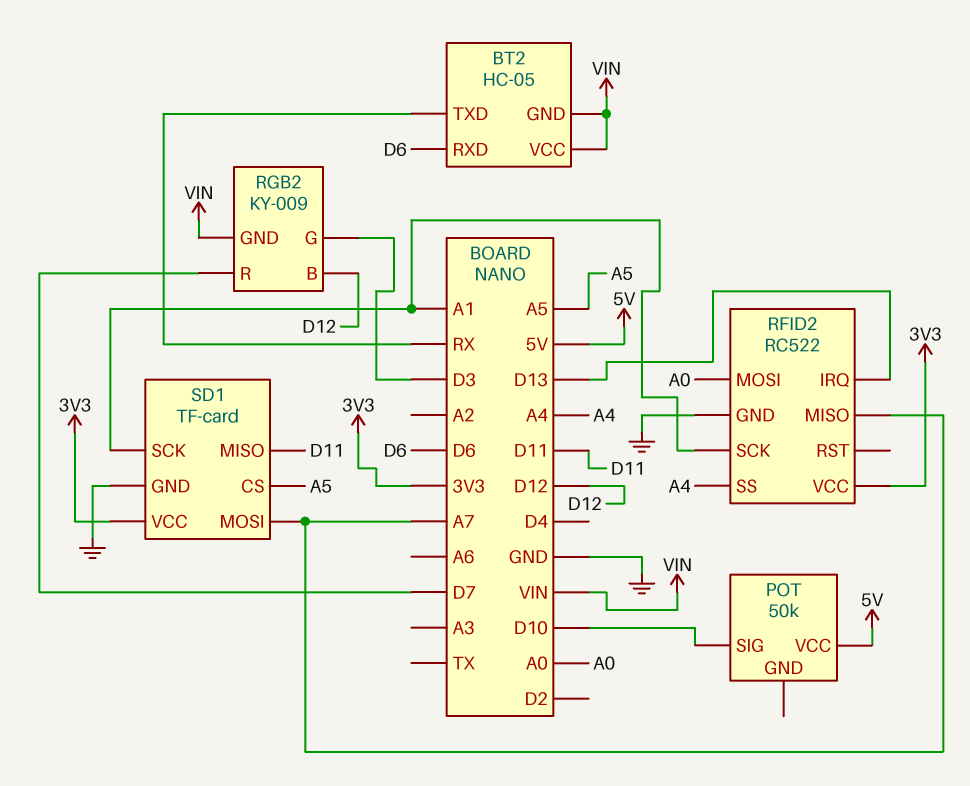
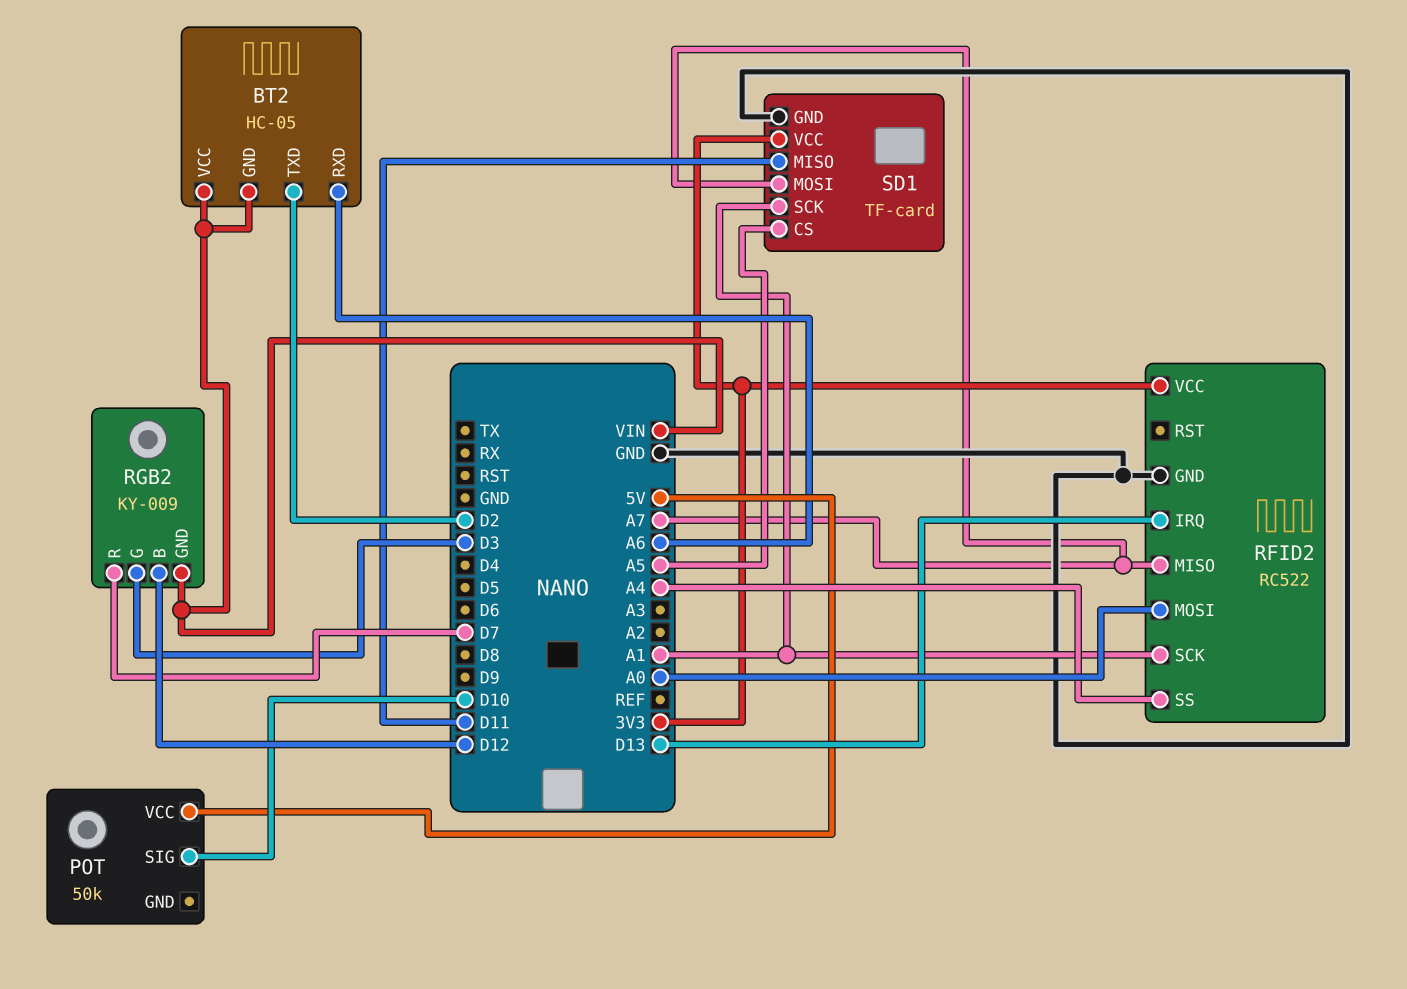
BT2 pin RXD: D6 -> A6
BT2 pin TXD: RX -> D2

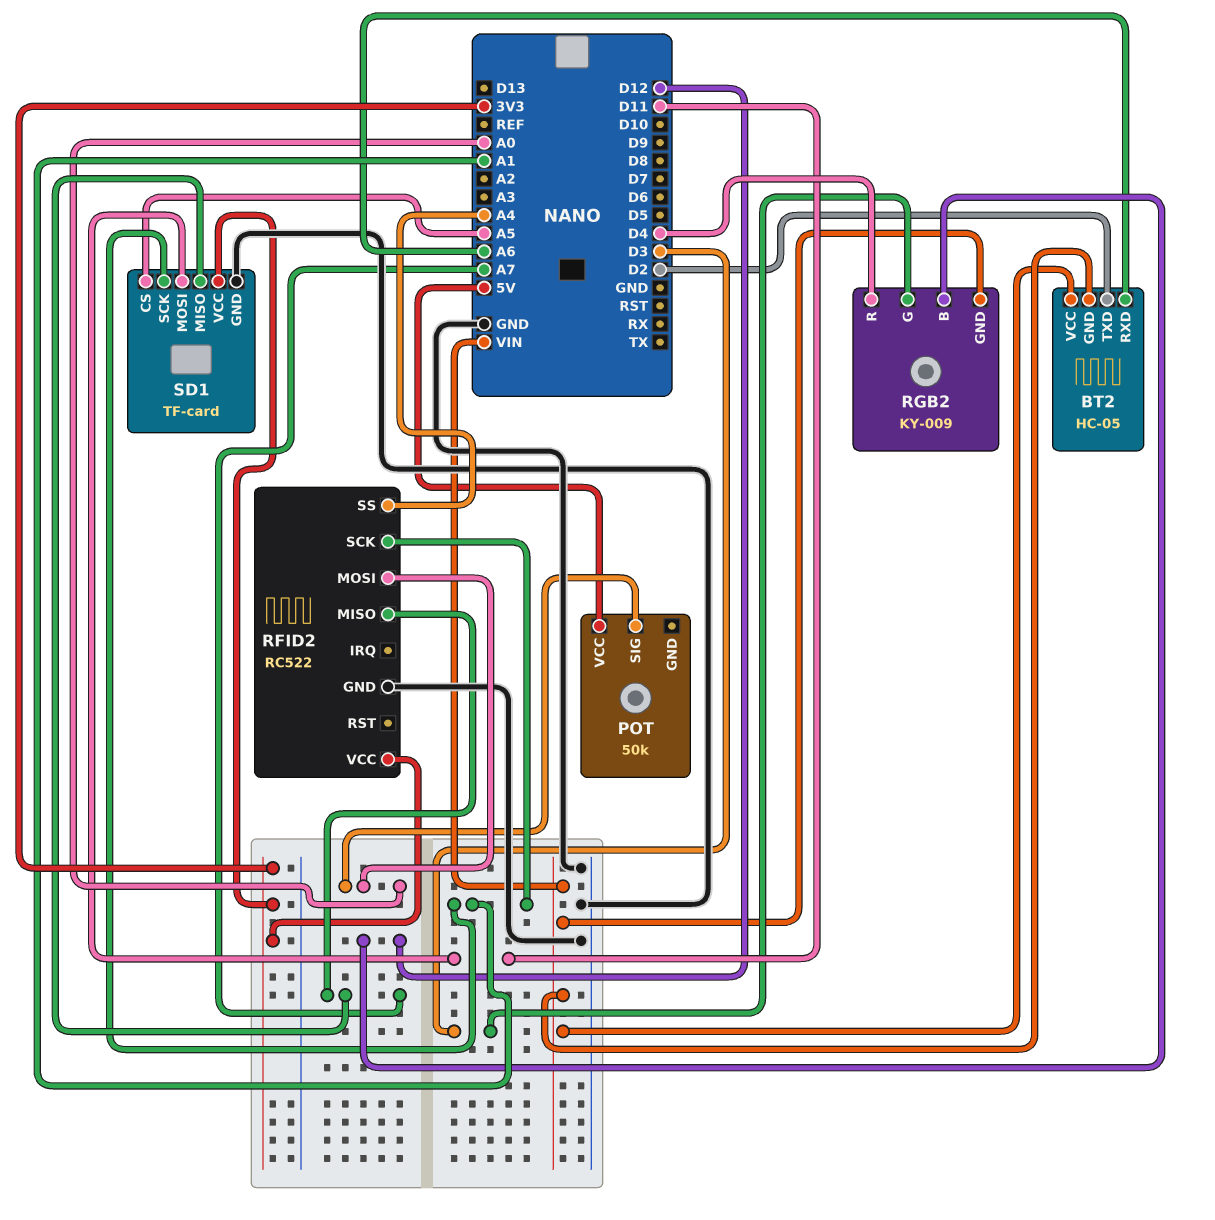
POT pin SIG: D10 -> A0
RFID2 pin IRQ: D13 -> none
RGB2 pin R: D7 -> D4
SD1 pin MISO: D11 -> A7
SD1 pin MOSI: A7 -> D11

